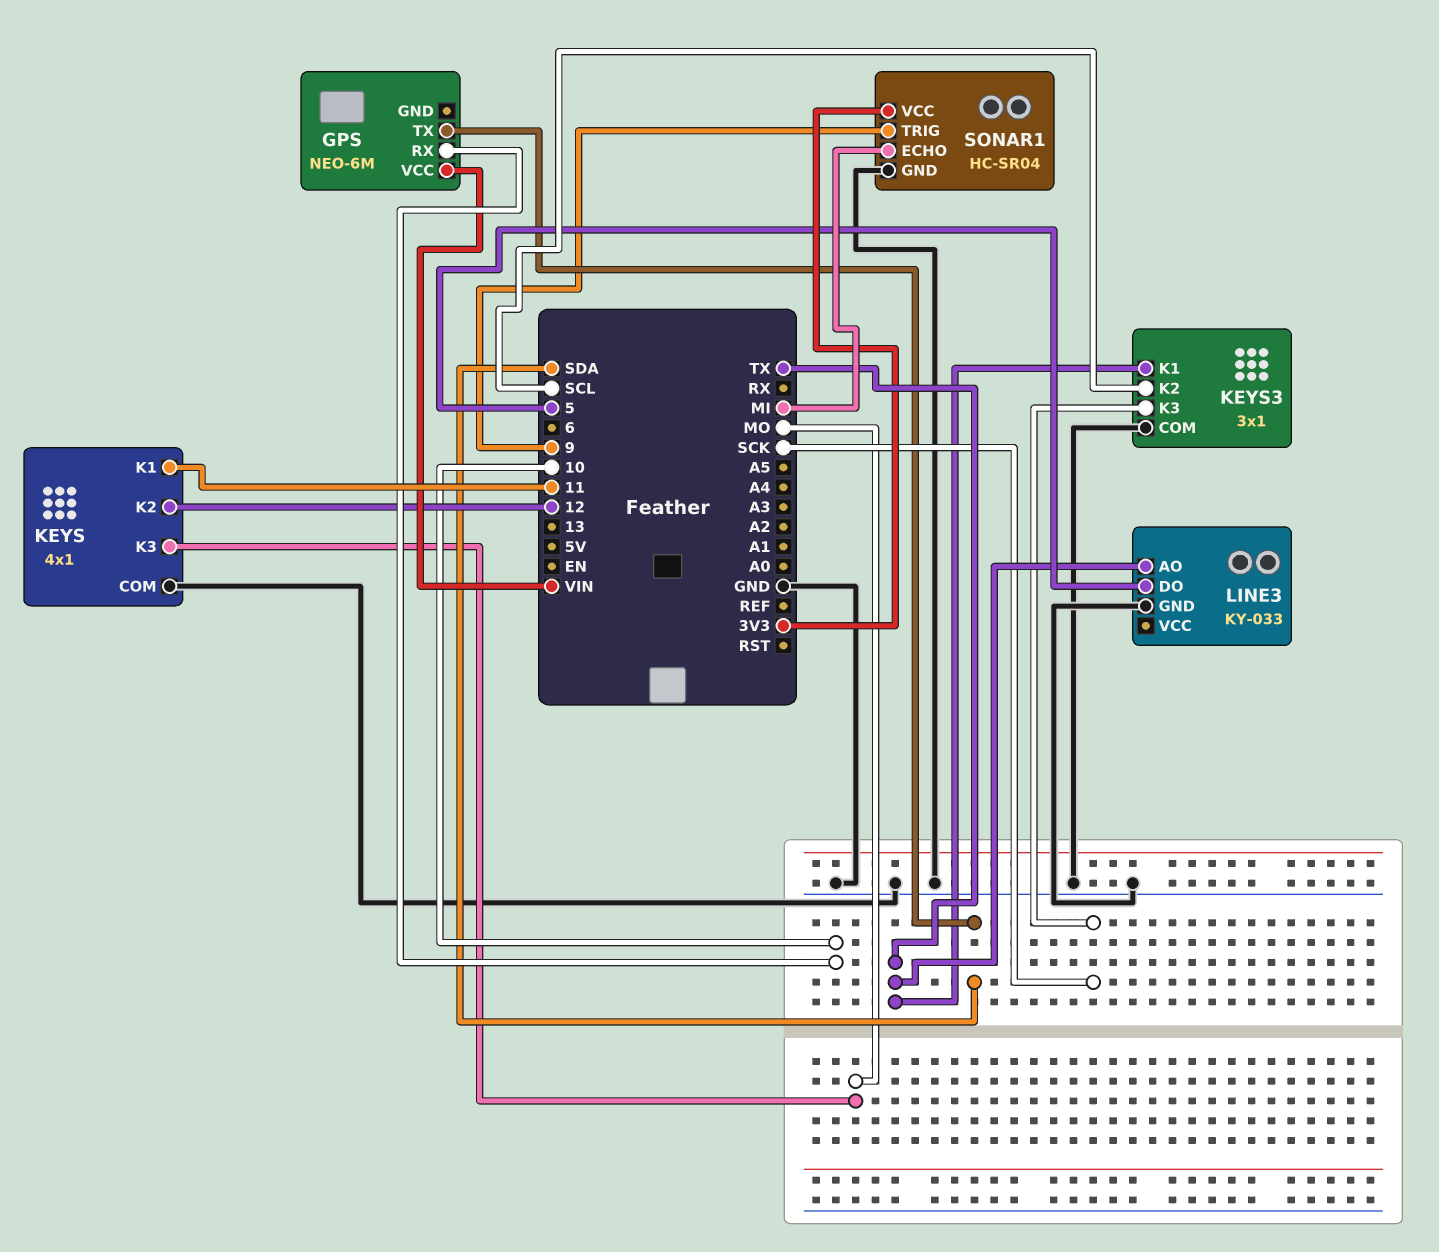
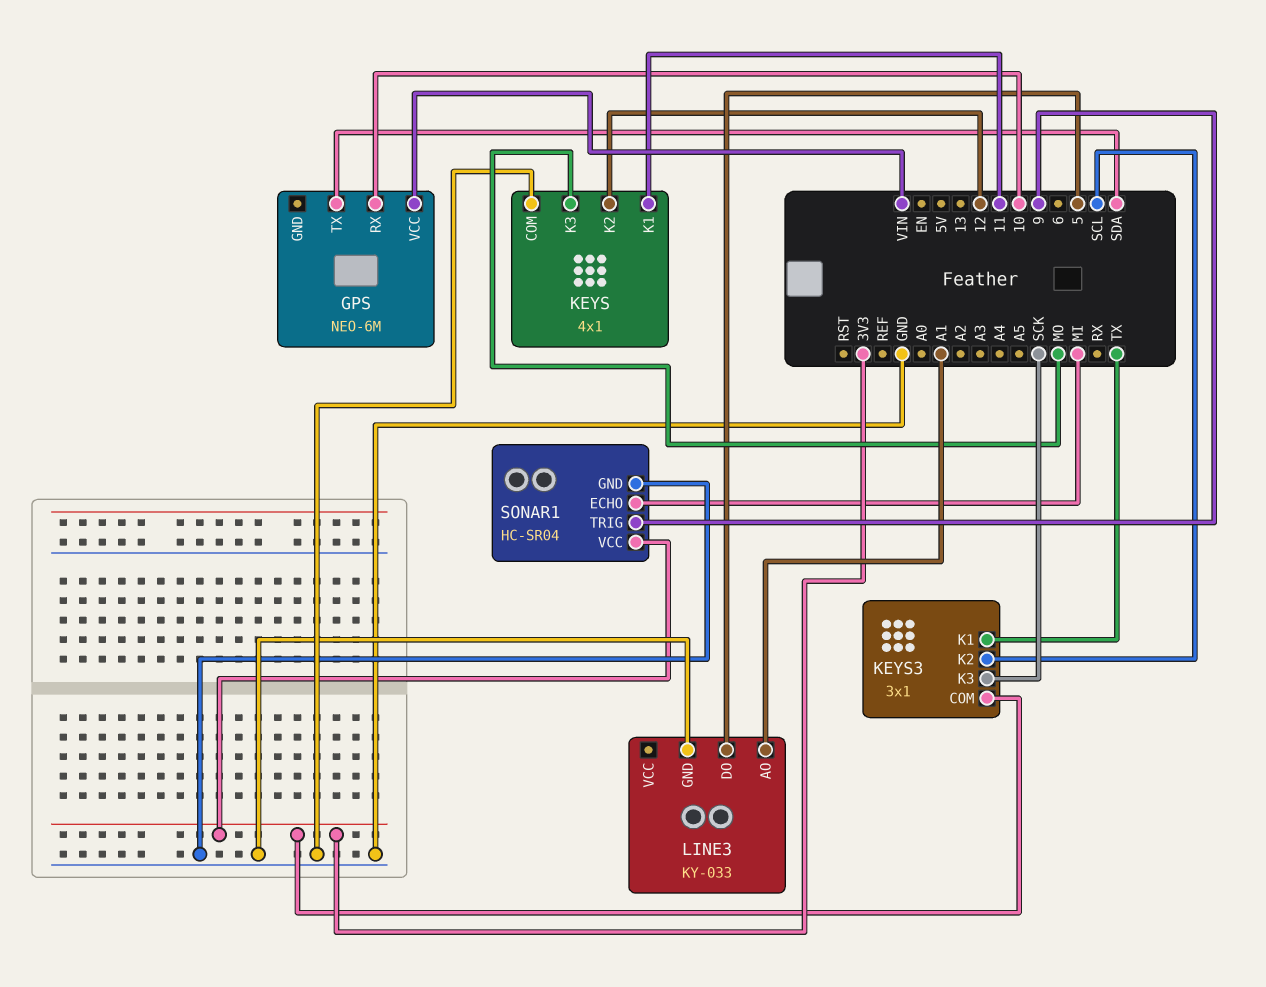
KEYS3 pin COM: GND -> 3V3
LINE3 pin AO: TX -> A1

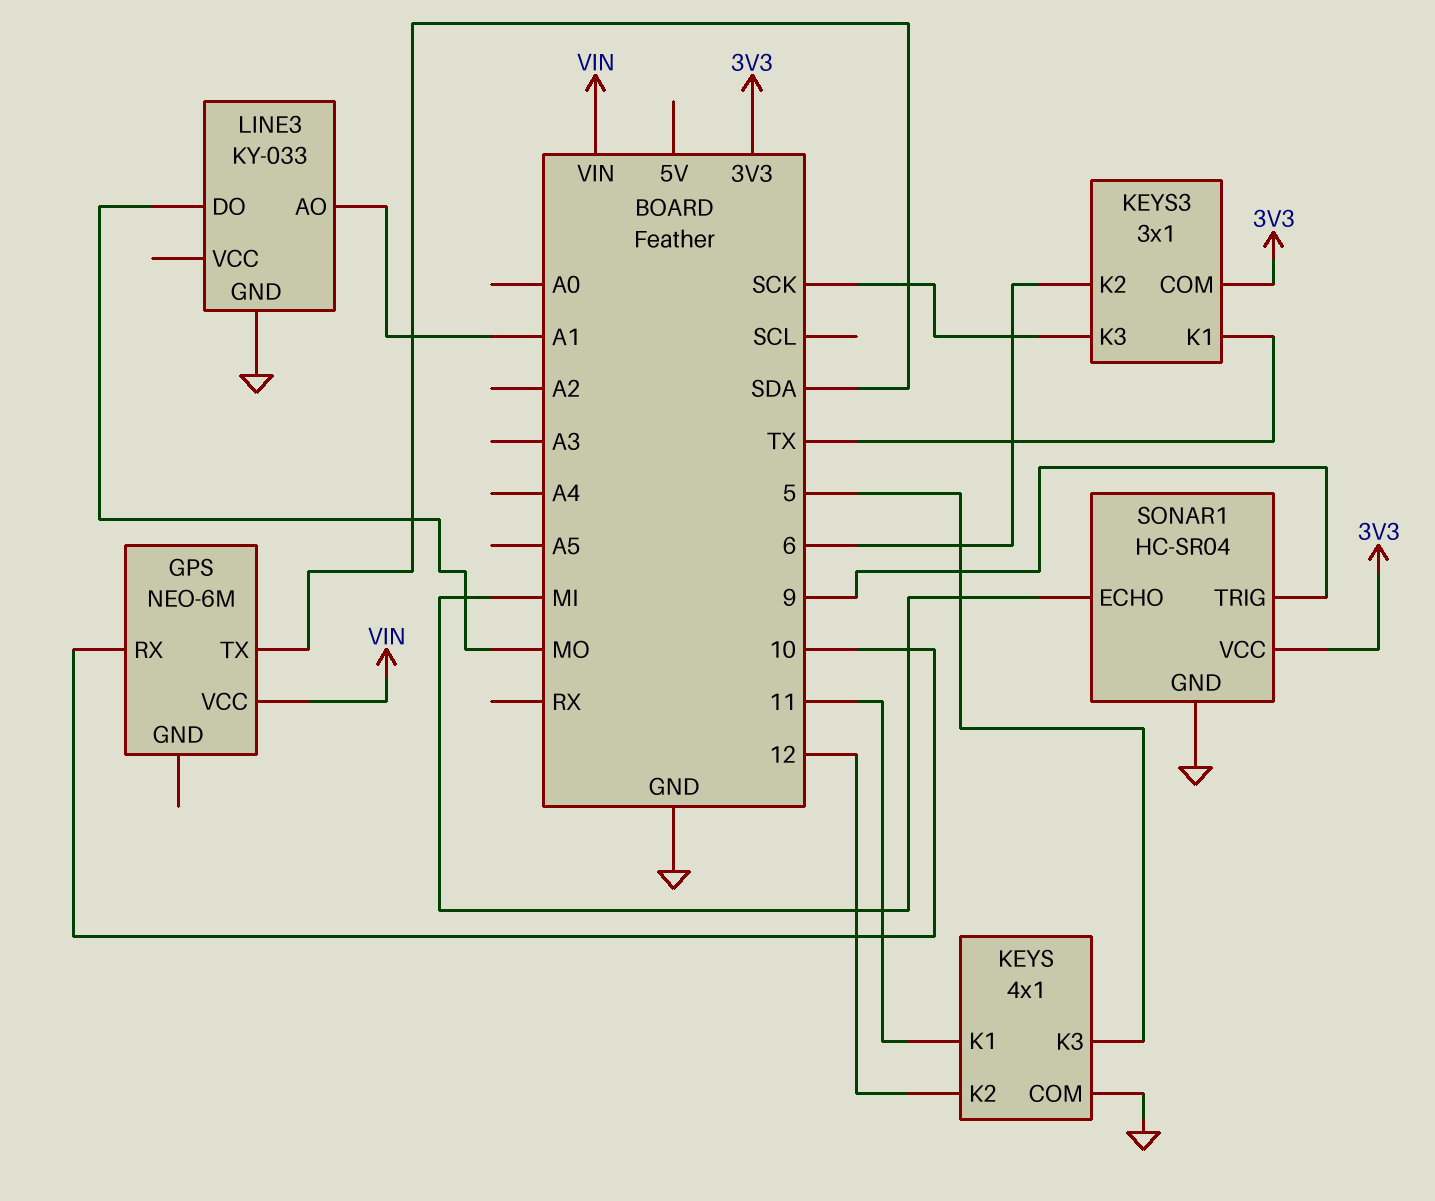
KEYS pin K3: MO -> 5
KEYS3 pin K2: SCL -> 6
LINE3 pin DO: 5 -> MO

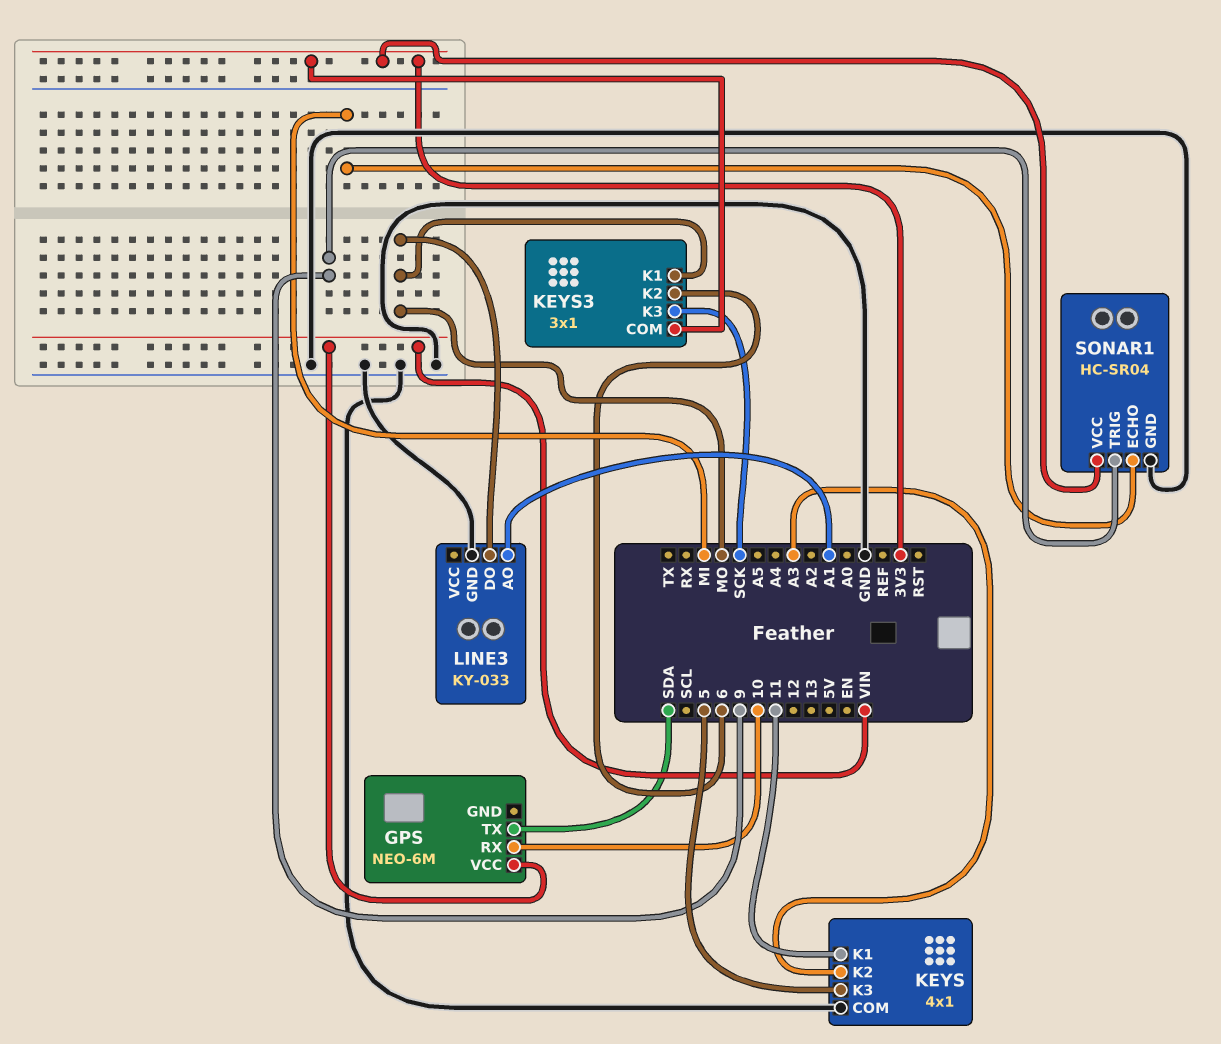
KEYS pin K2: 12 -> A3
KEYS3 pin K1: TX -> MO

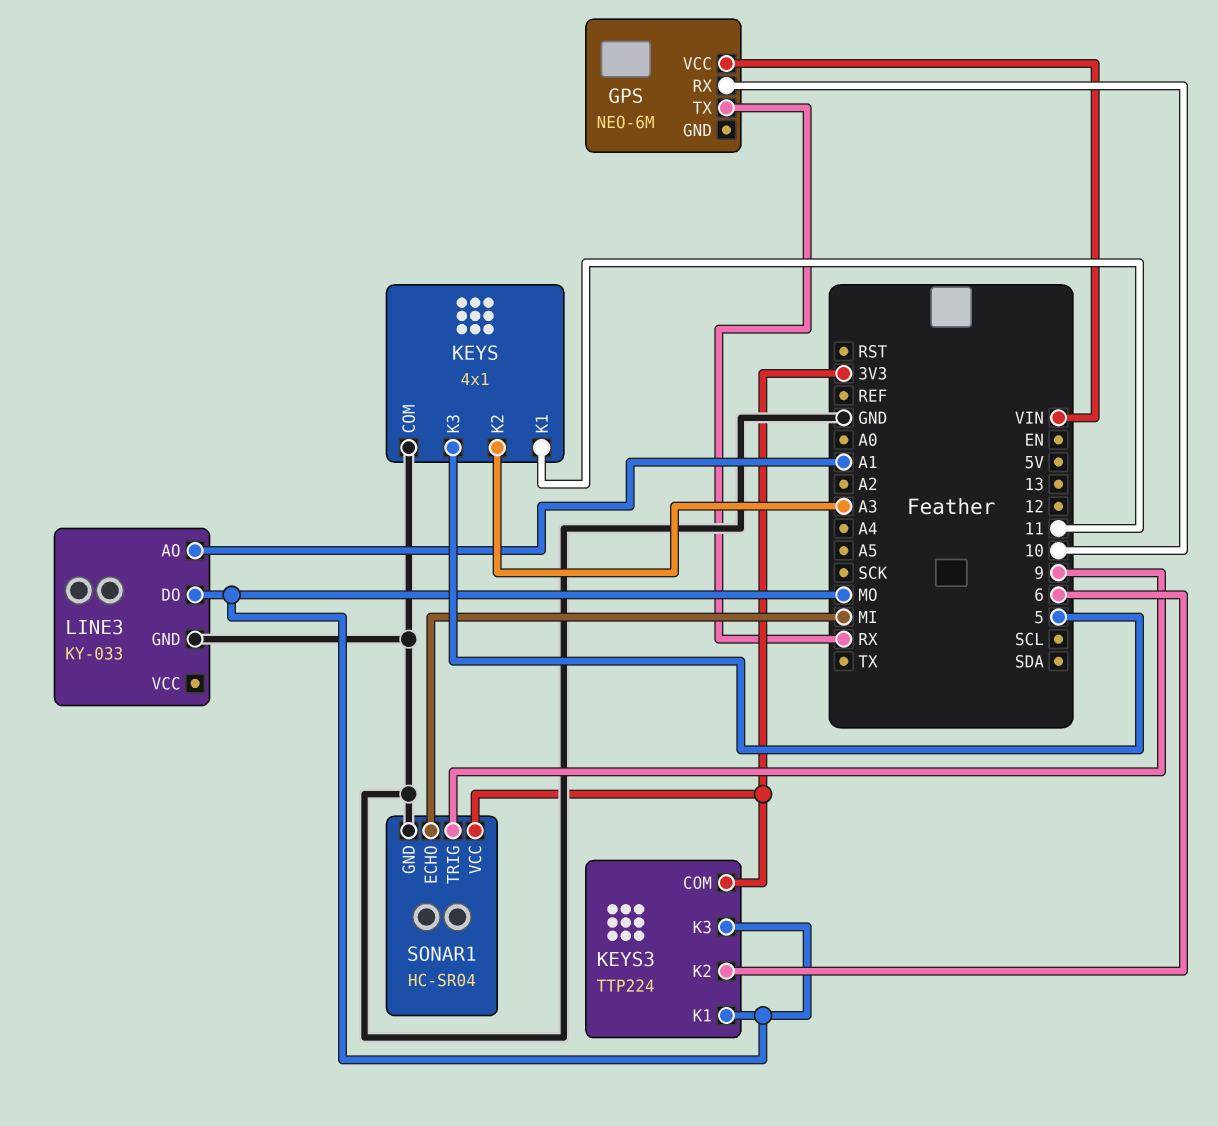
GPS pin TX: SDA -> RX
KEYS3: 3x1 -> TTP224
KEYS3 pin K3: SCK -> MO

